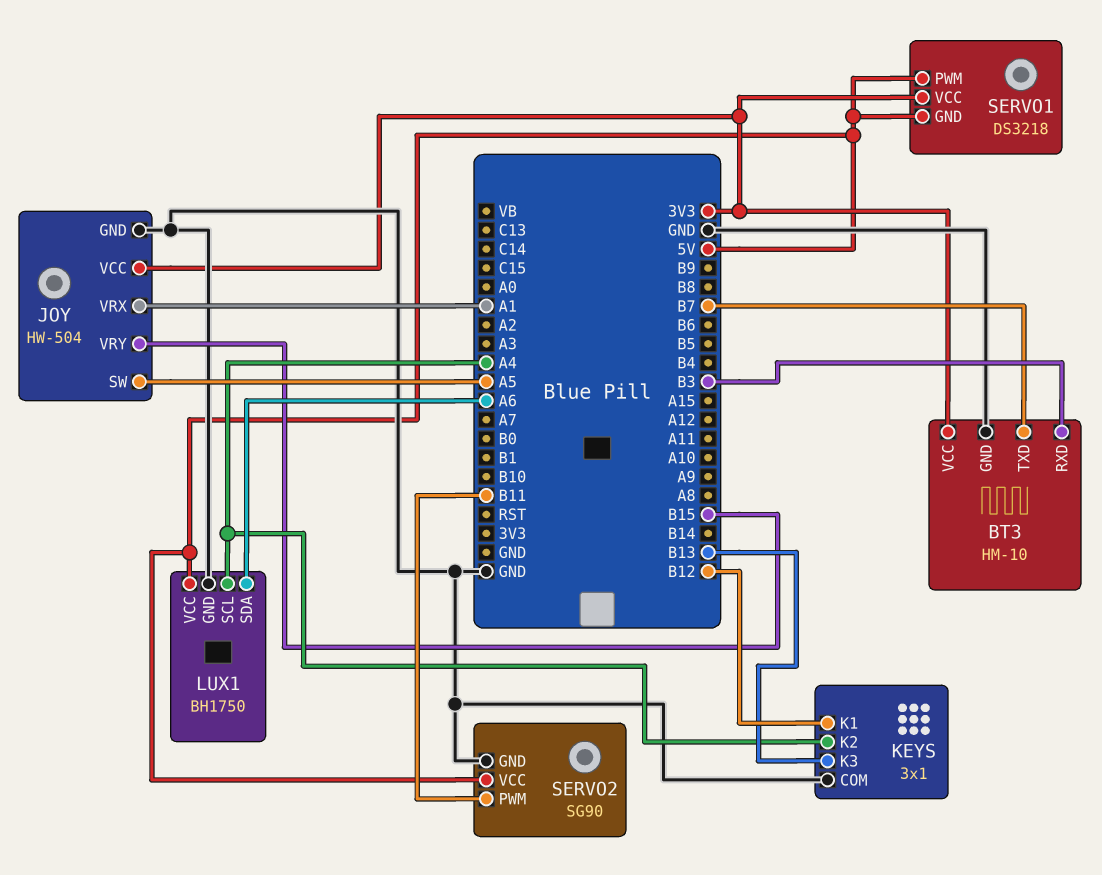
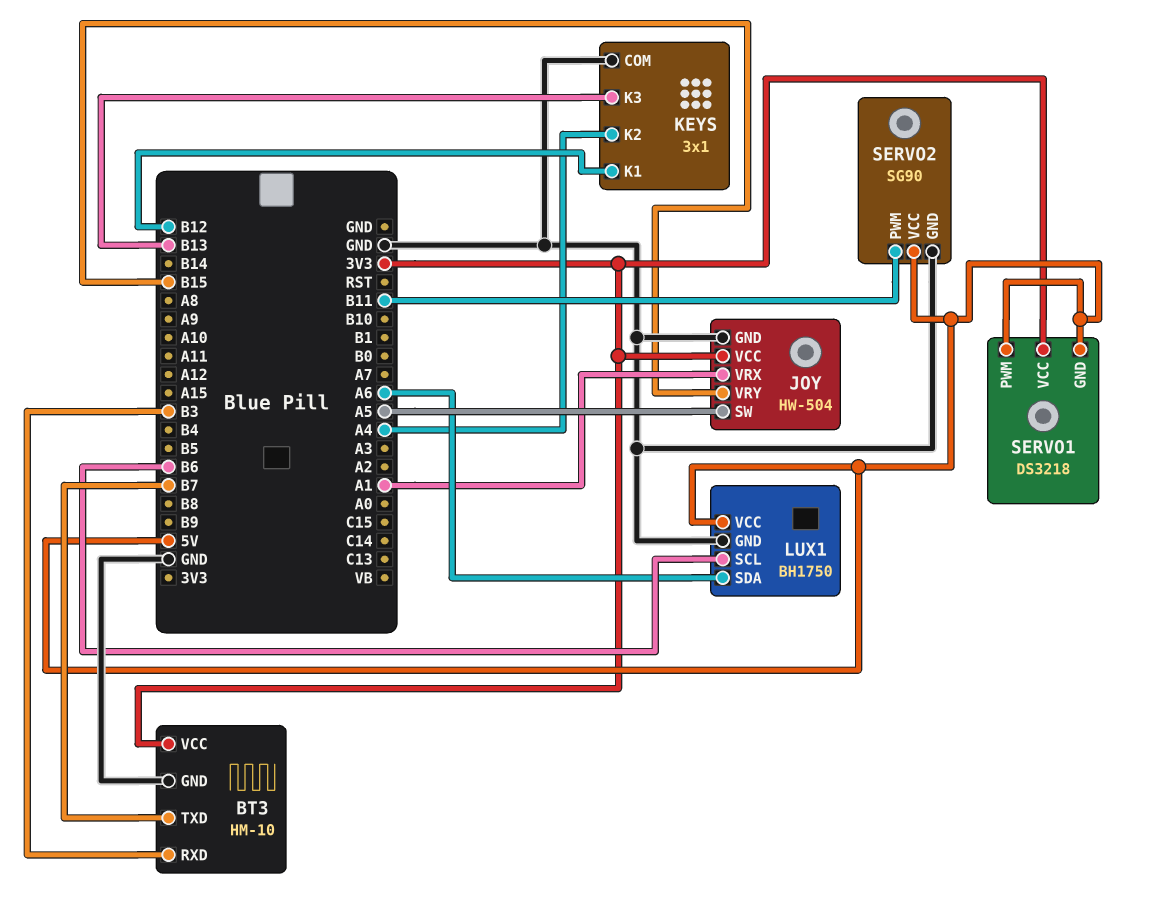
LUX1 pin SCL: A4 -> B6

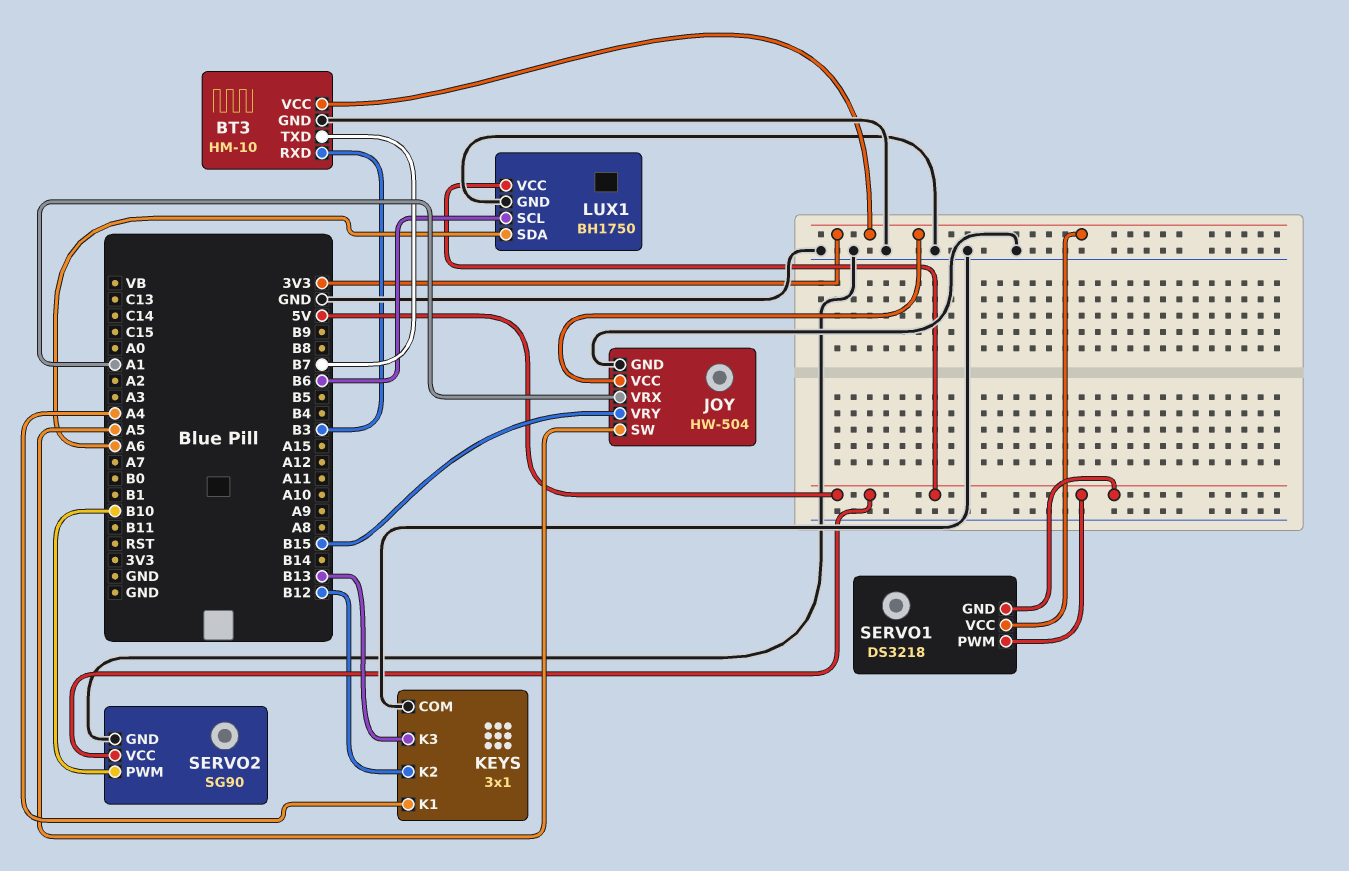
KEYS pin K1: B12 -> A4
KEYS pin K2: A4 -> B12
SERVO2 pin PWM: B11 -> B10

